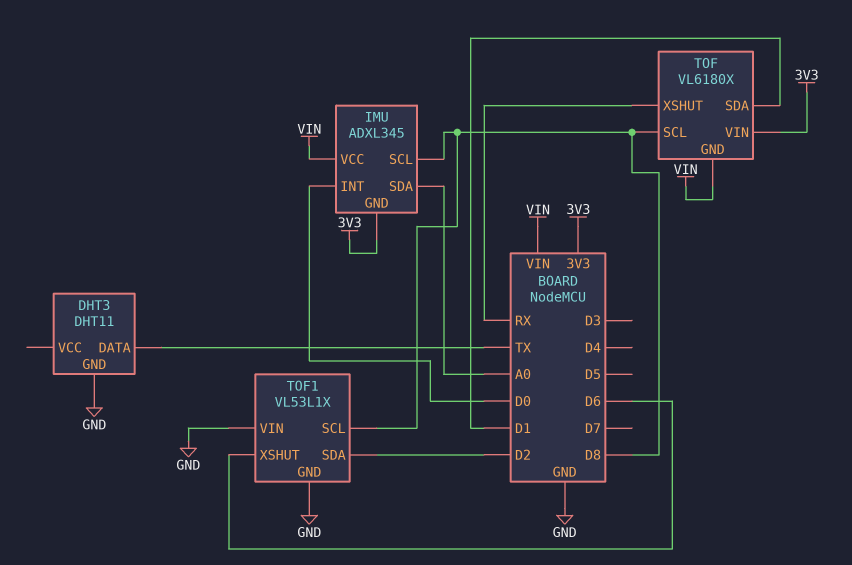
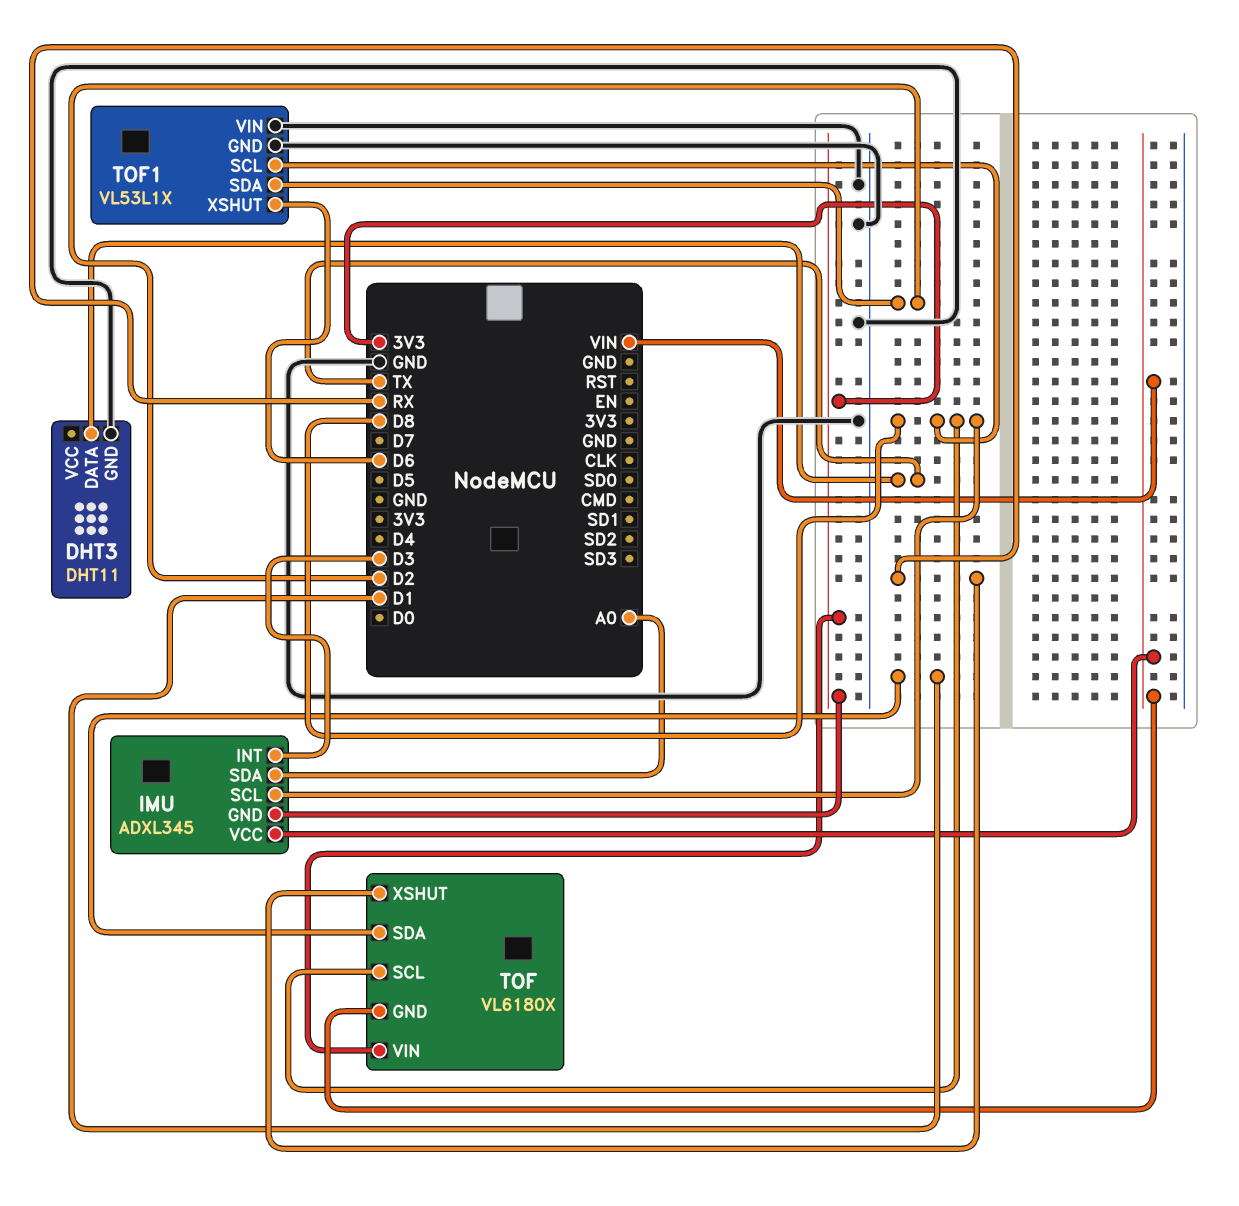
IMU pin INT: D0 -> D3

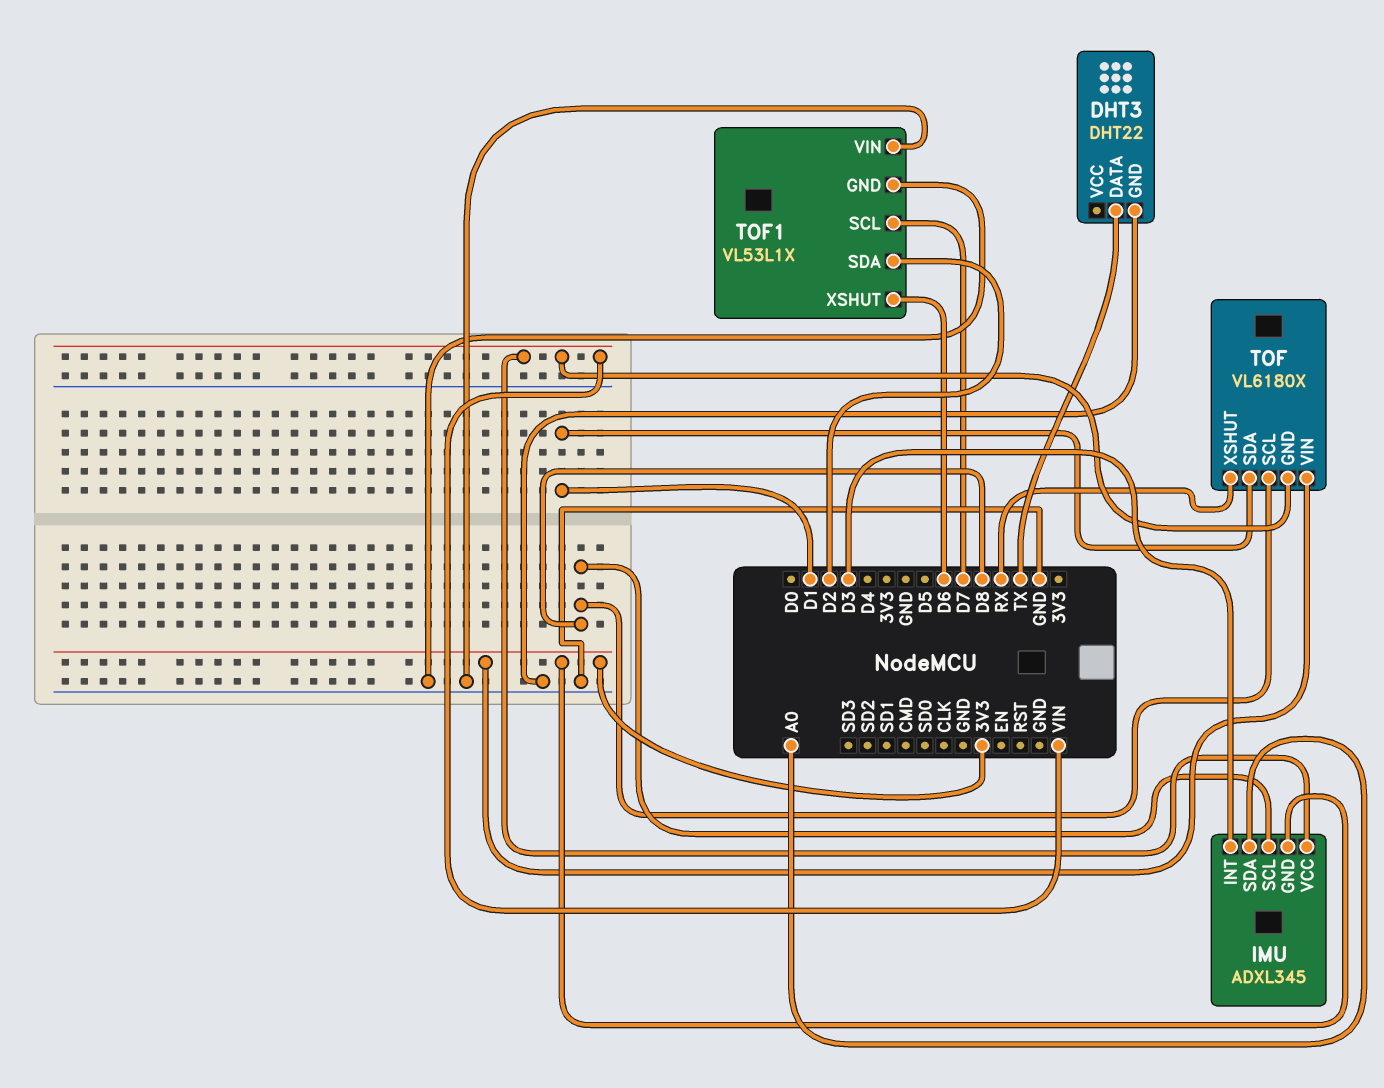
DHT3: DHT11 -> DHT22
TOF1 pin SCL: D8 -> D7

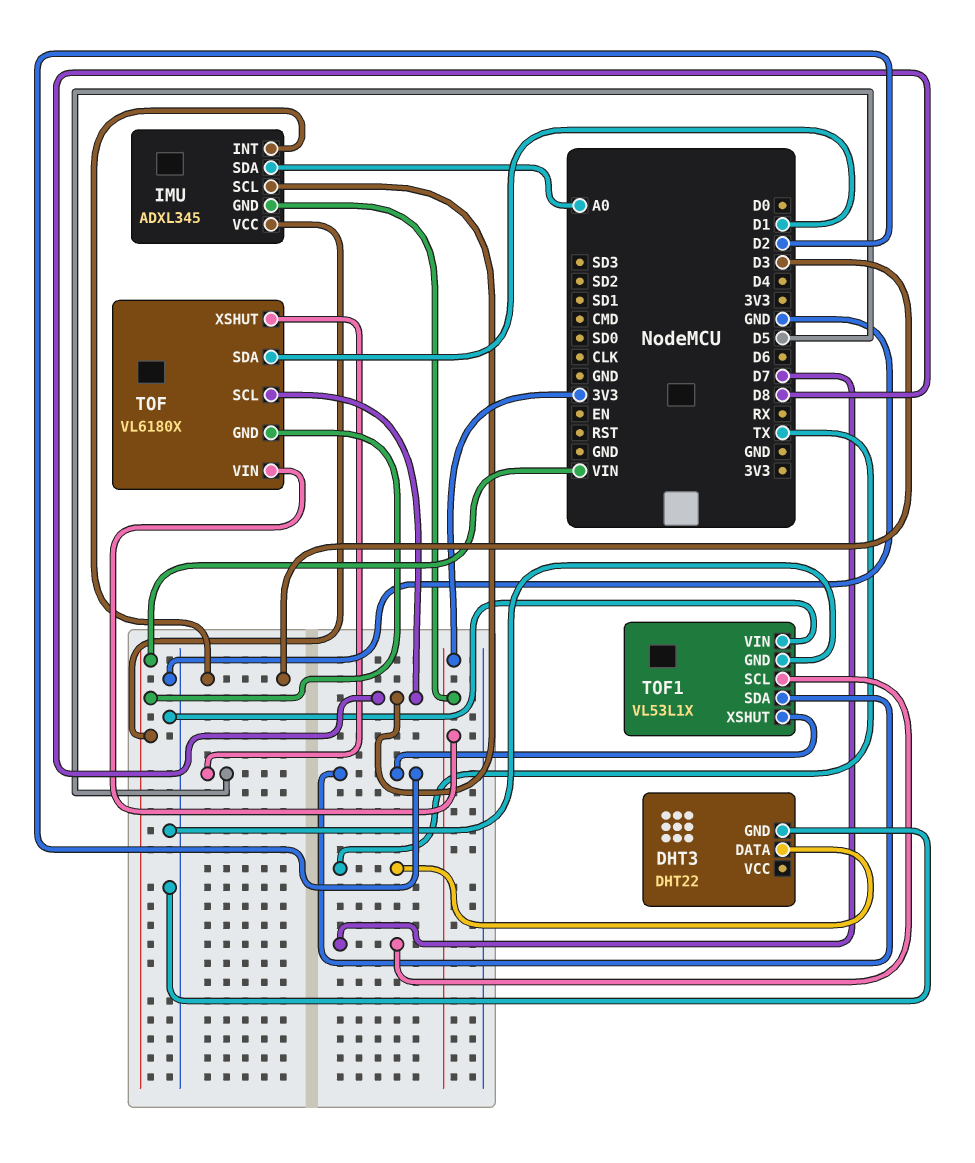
TOF pin XSHUT: RX -> D5
TOF1 pin XSHUT: D6 -> D2

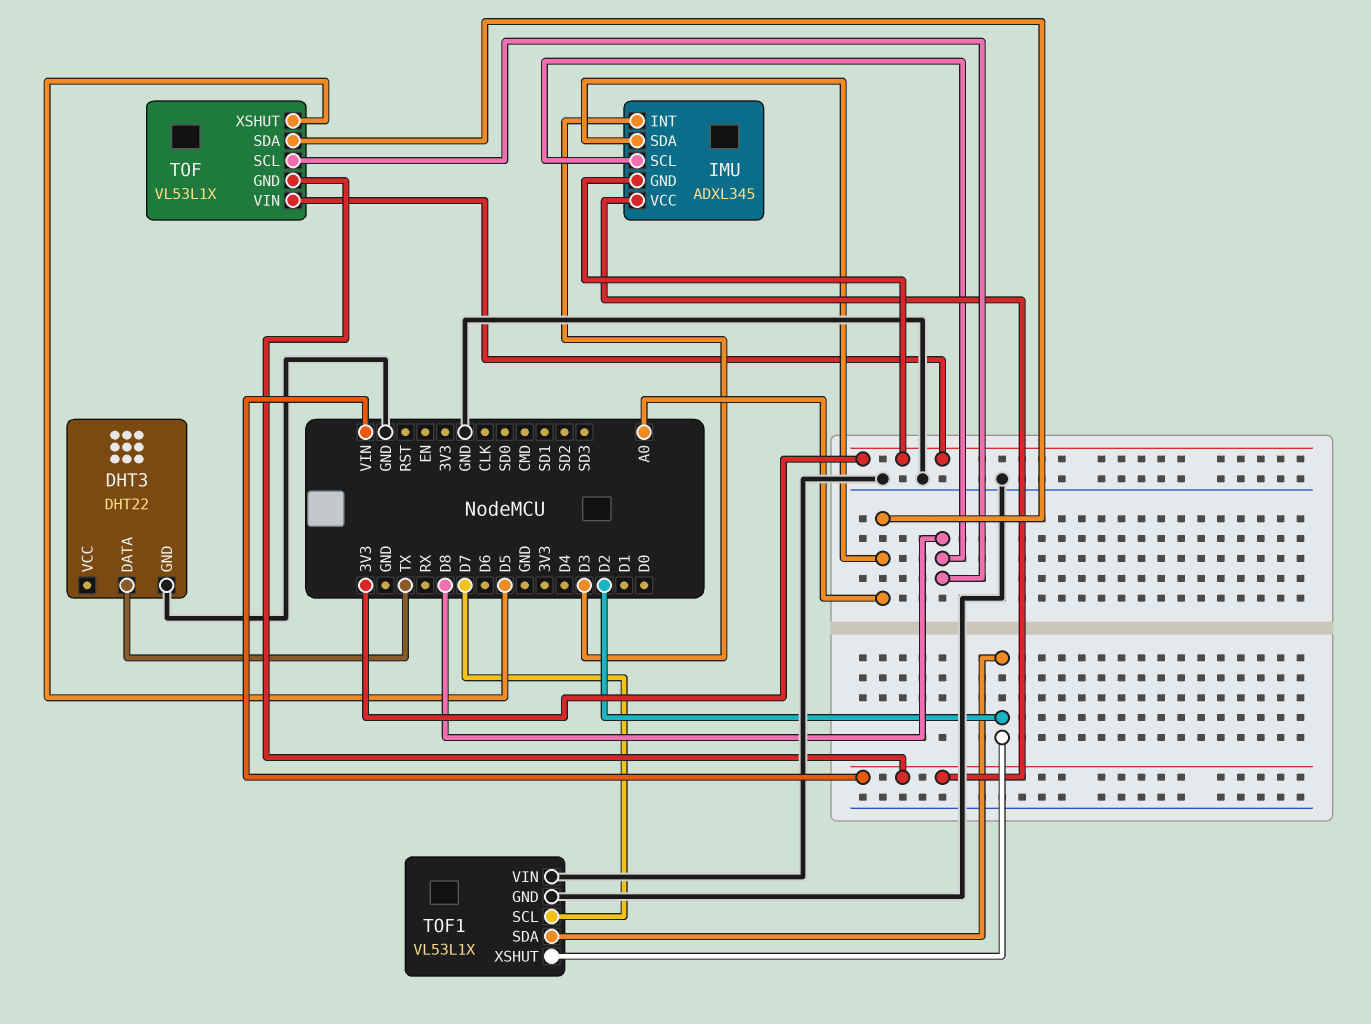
TOF: VL6180X -> VL53L1X
TOF pin SDA: D1 -> A0

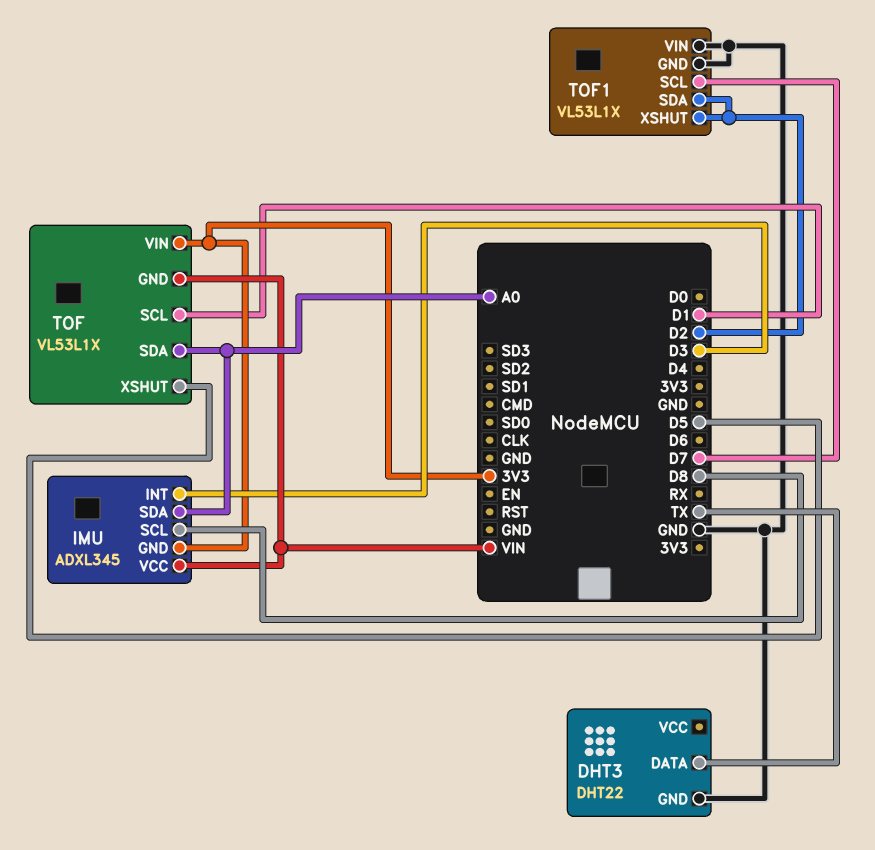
TOF pin SCL: D8 -> D1

